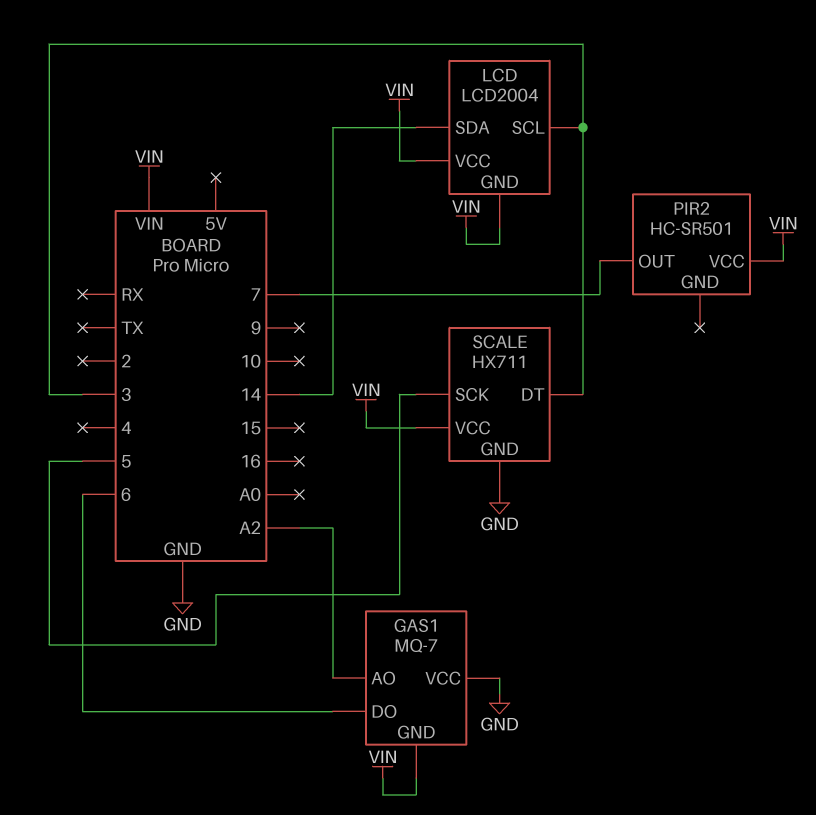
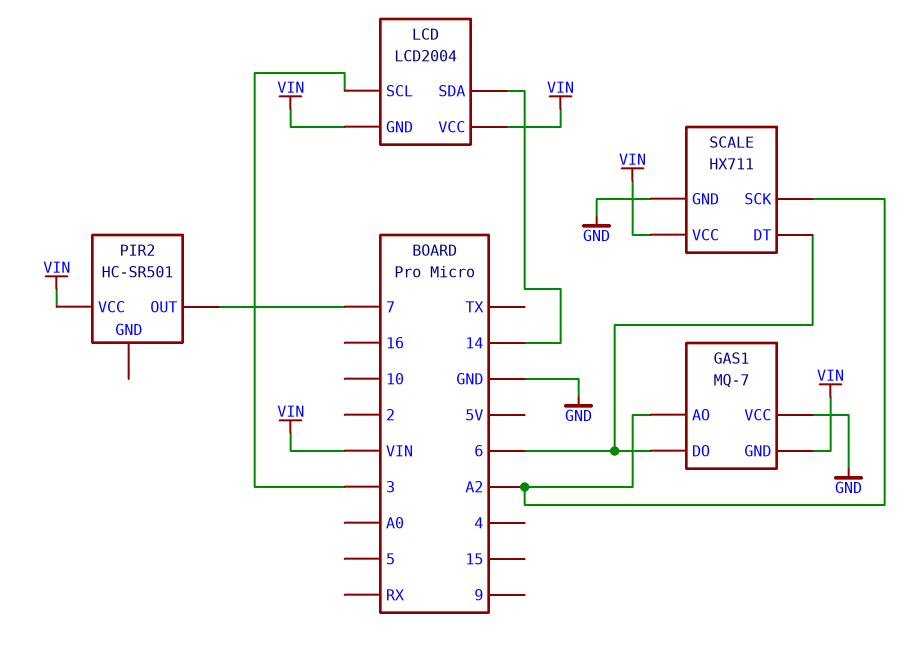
SCALE pin DT: 3 -> 6
SCALE pin SCK: 5 -> A2

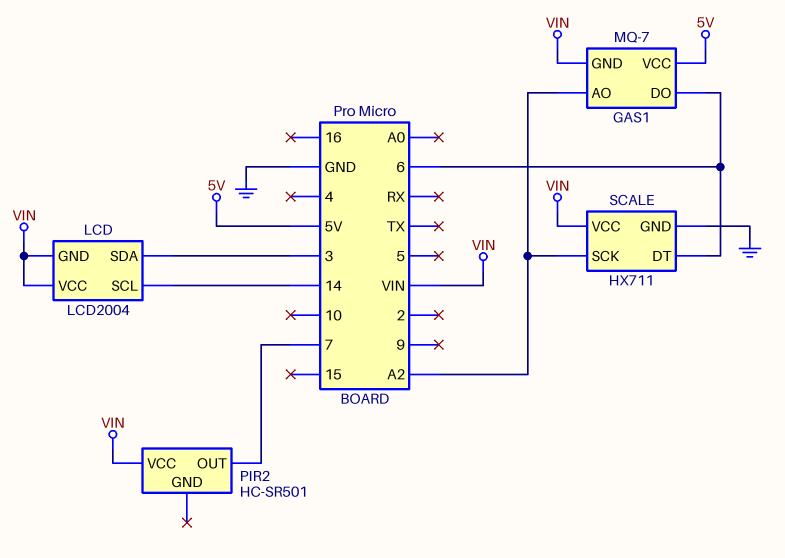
GAS1 pin VCC: GND -> 5V
LCD pin SCL: 3 -> 14
LCD pin SDA: 14 -> 3

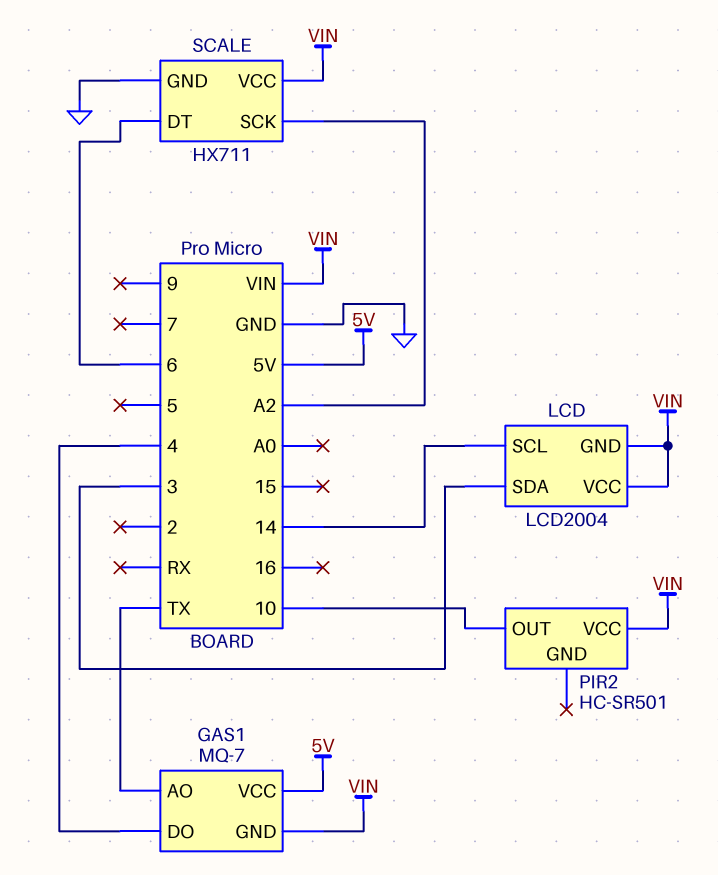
GAS1 pin AO: A2 -> TX
GAS1 pin DO: 6 -> 4
PIR2 pin OUT: 7 -> 10

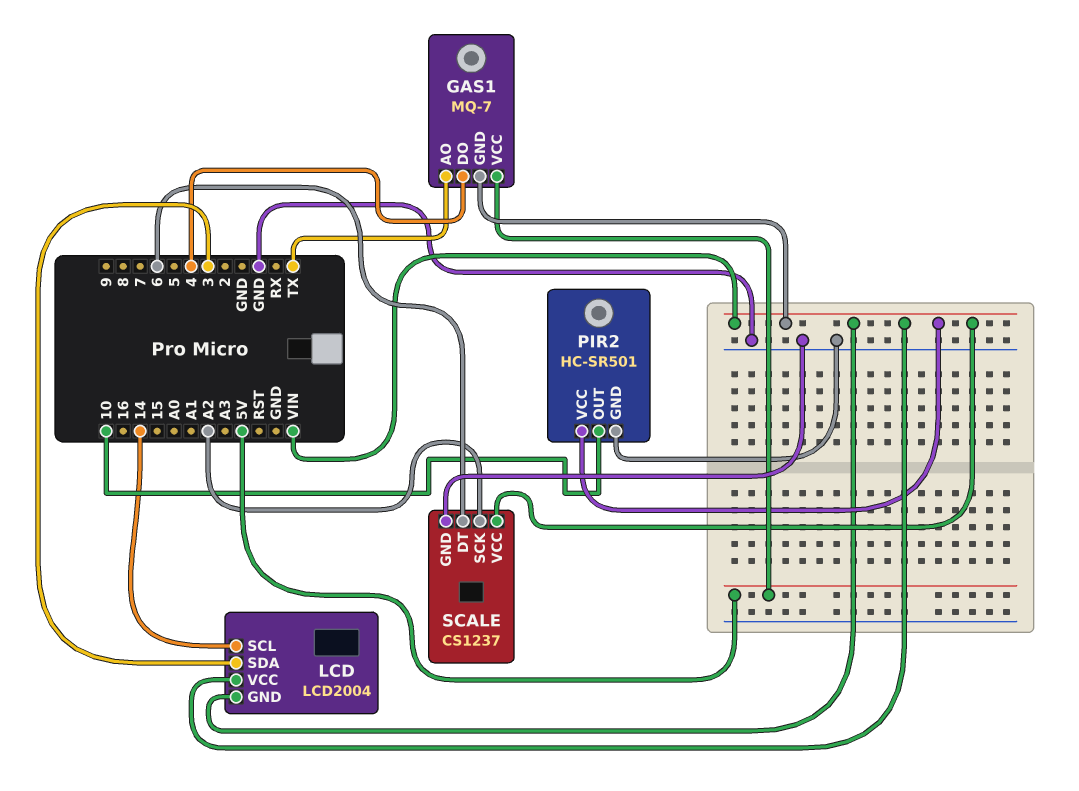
PIR2 pin GND: none -> GND
SCALE: HX711 -> CS1237

